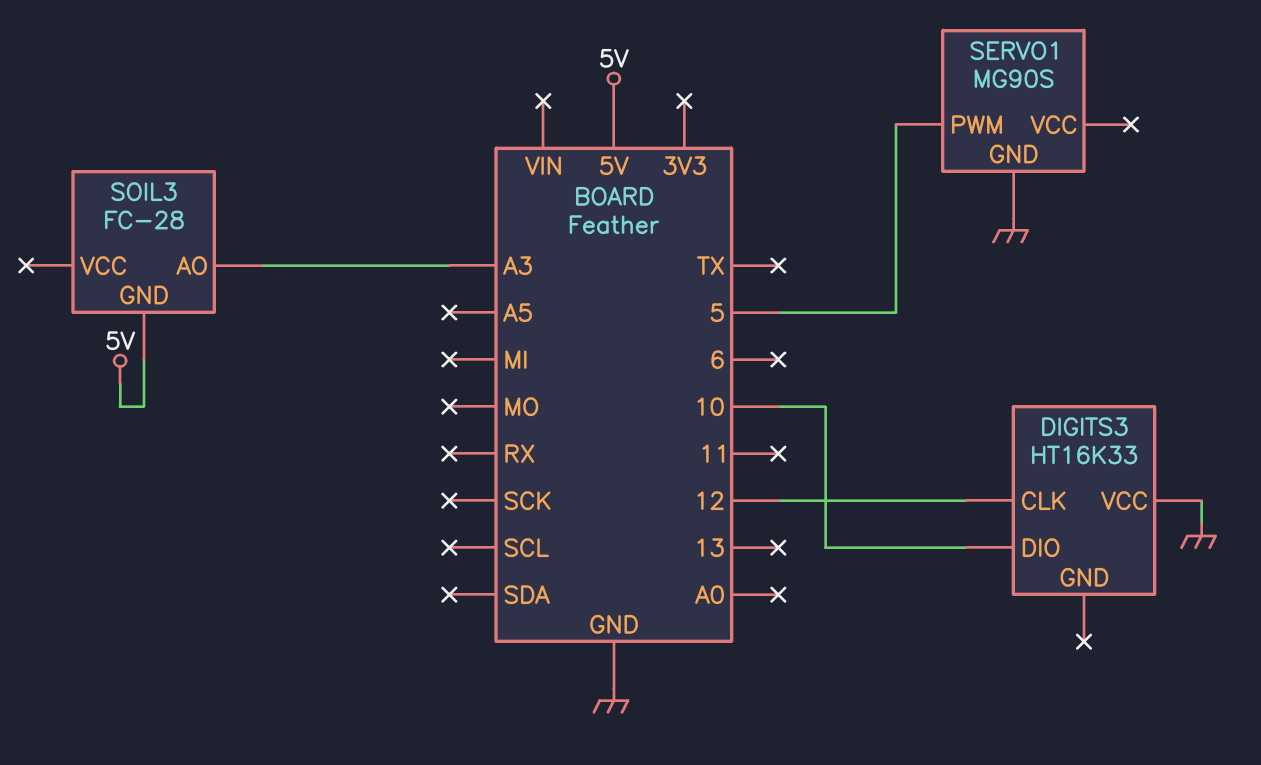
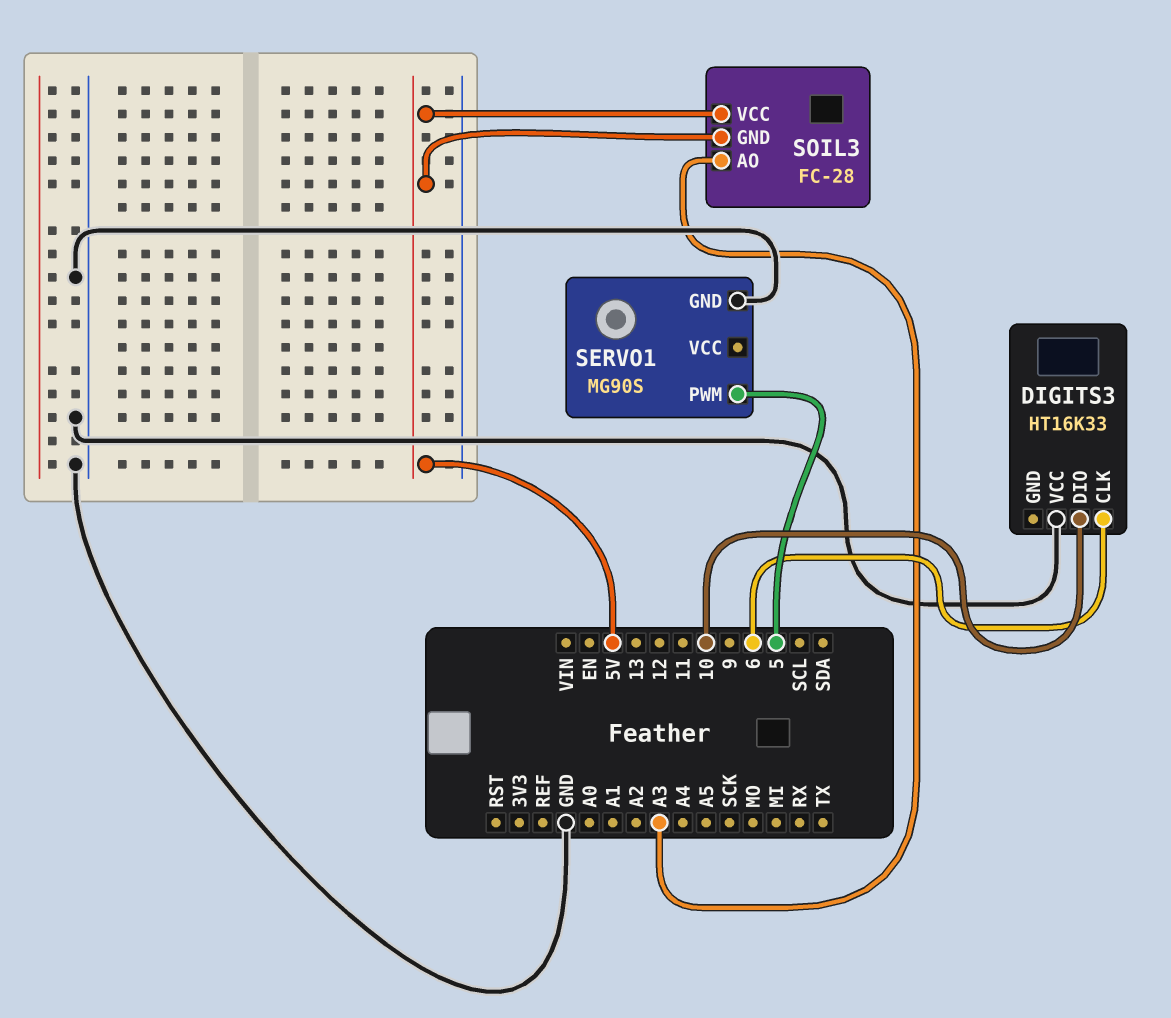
DIGITS3 pin CLK: 12 -> 6
SOIL3 pin VCC: none -> 5V

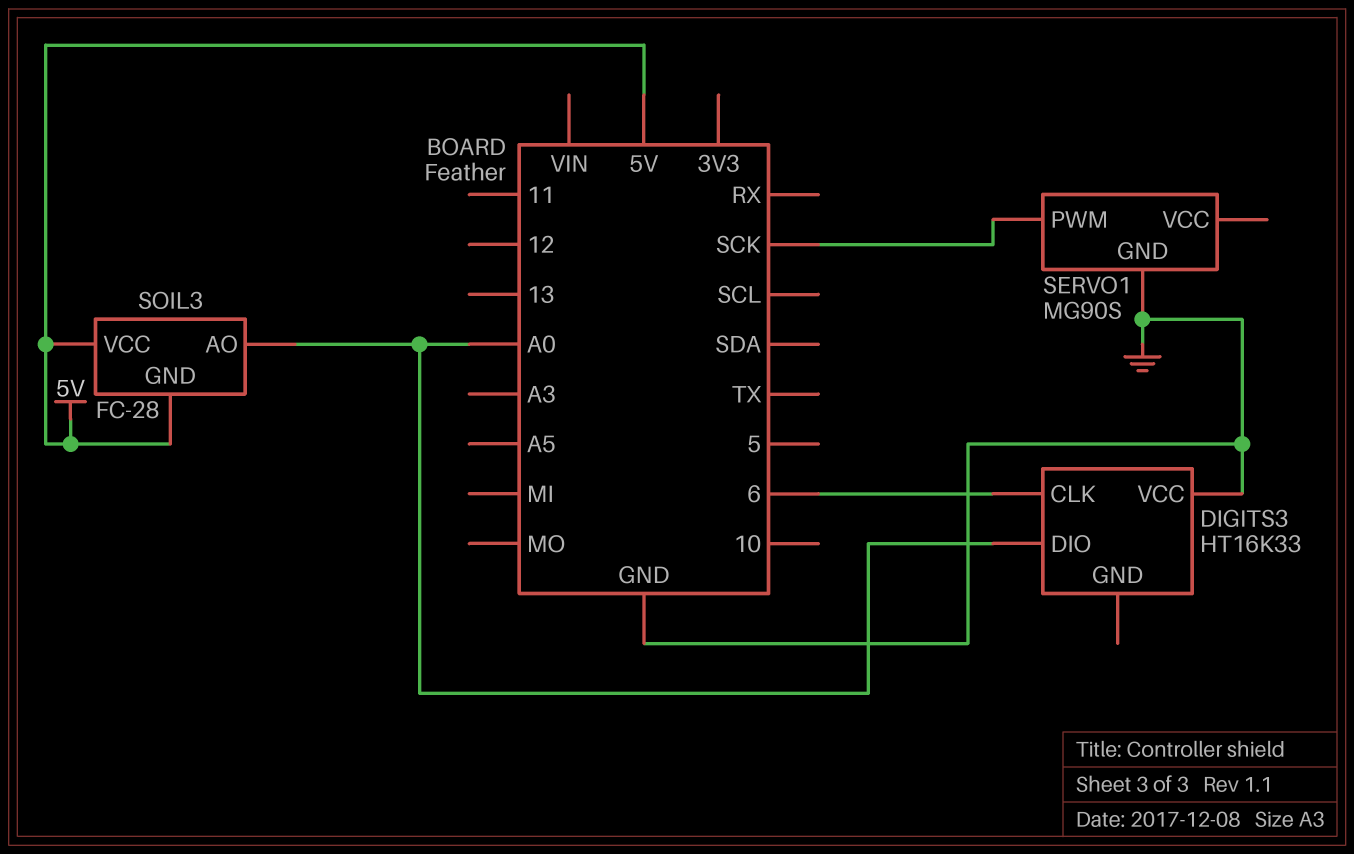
DIGITS3 pin DIO: 10 -> A0
SERVO1 pin PWM: 5 -> SCK
SOIL3 pin AO: A3 -> A0

